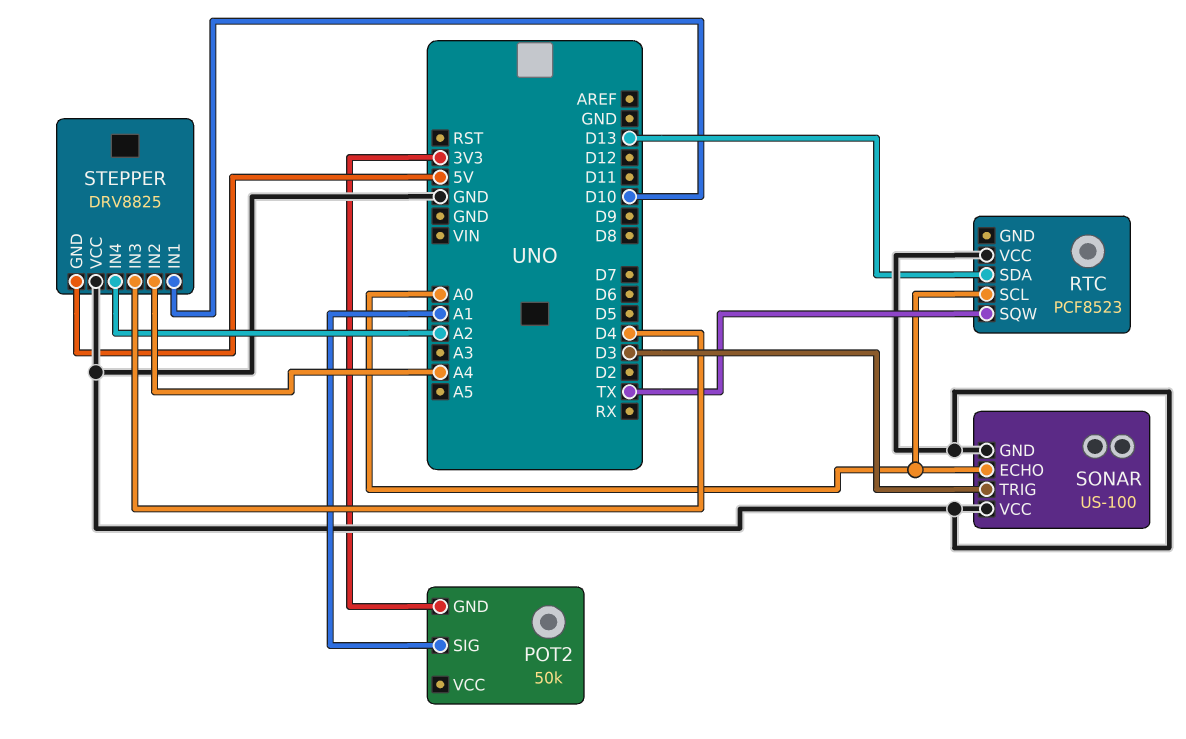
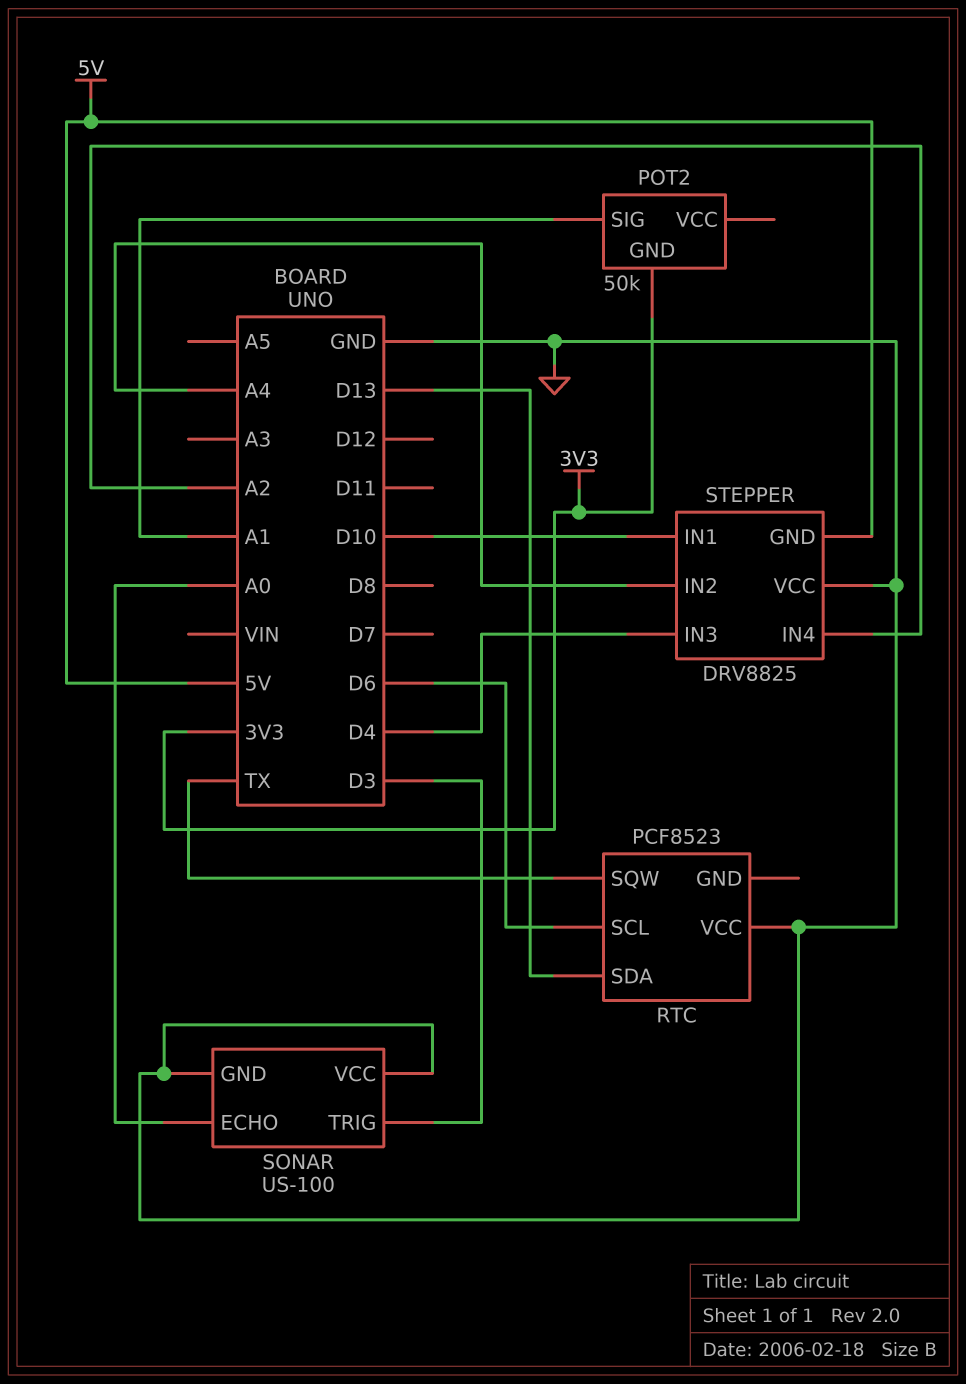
RTC pin SCL: A0 -> D6

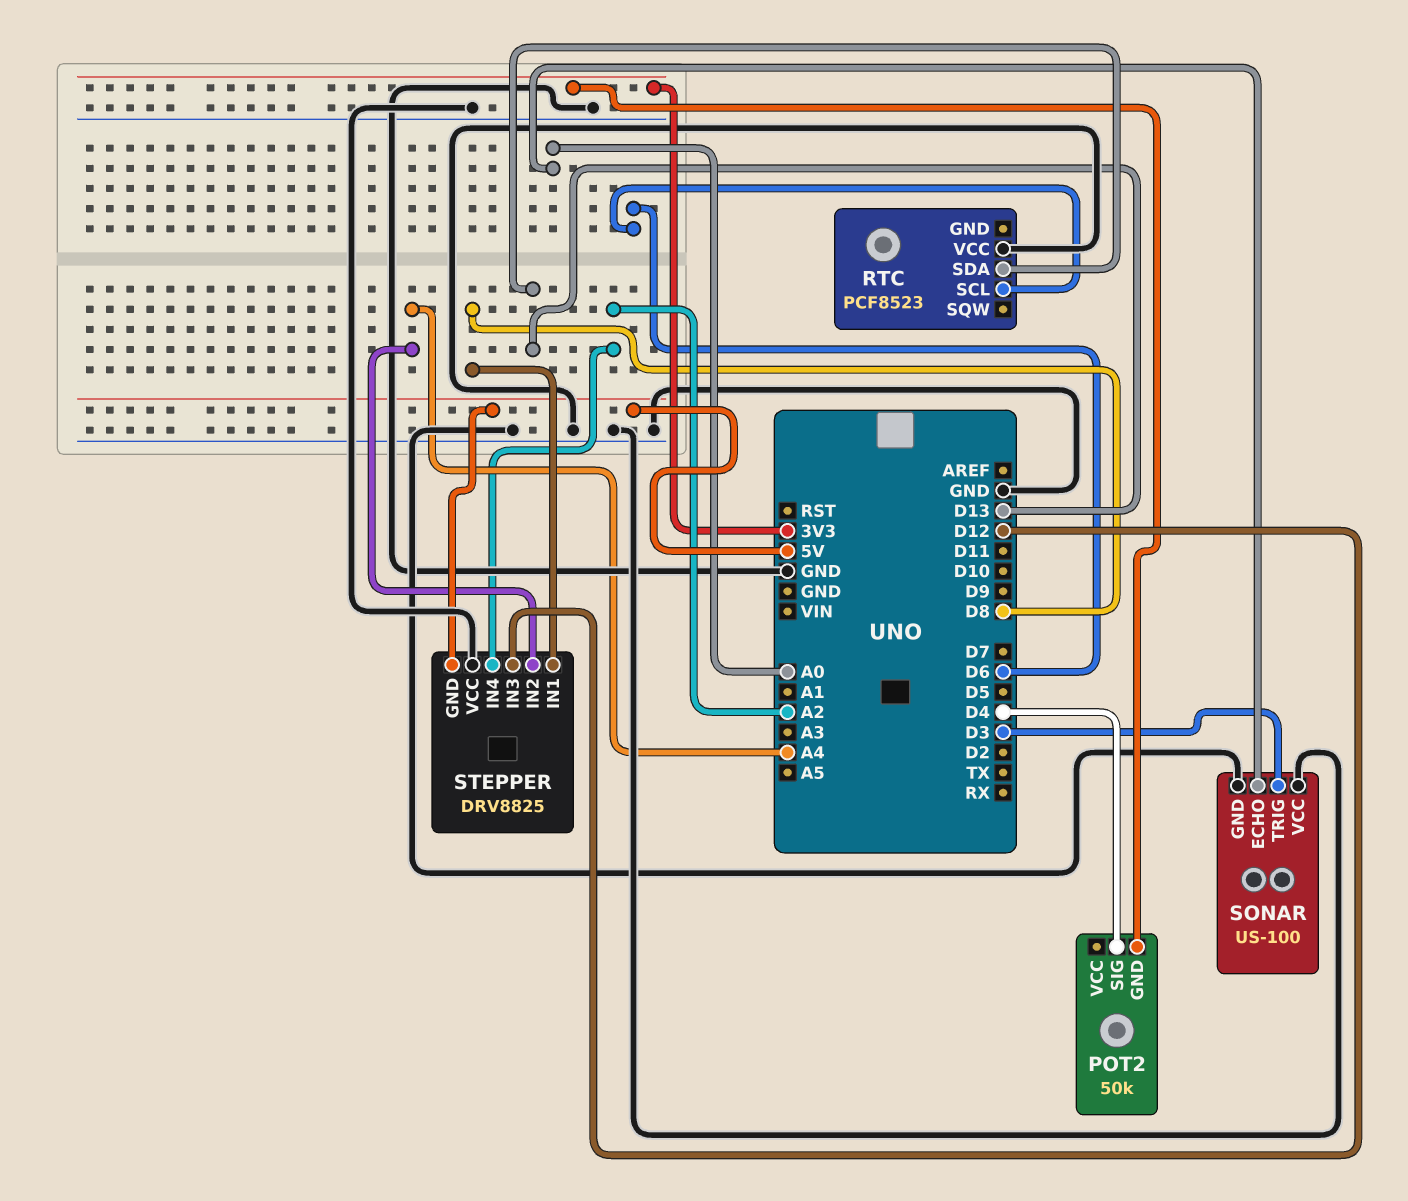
POT2 pin SIG: A1 -> D4
RTC pin SQW: TX -> none
STEPPER pin IN1: D10 -> D8
STEPPER pin IN3: D4 -> D12

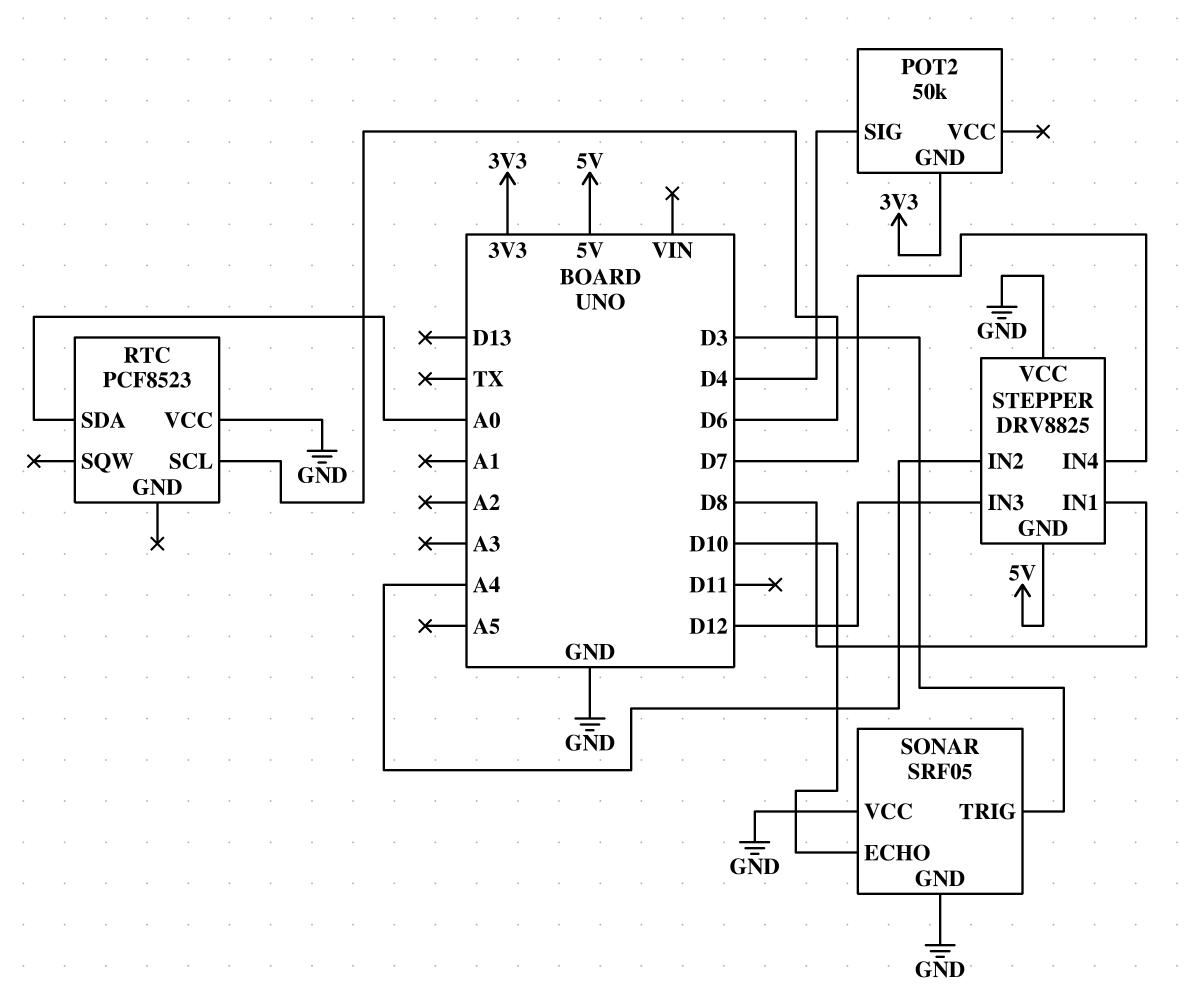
RTC pin SDA: D13 -> A0
SONAR: US-100 -> SRF05
SONAR pin ECHO: A0 -> D10
STEPPER pin IN4: A2 -> D7

